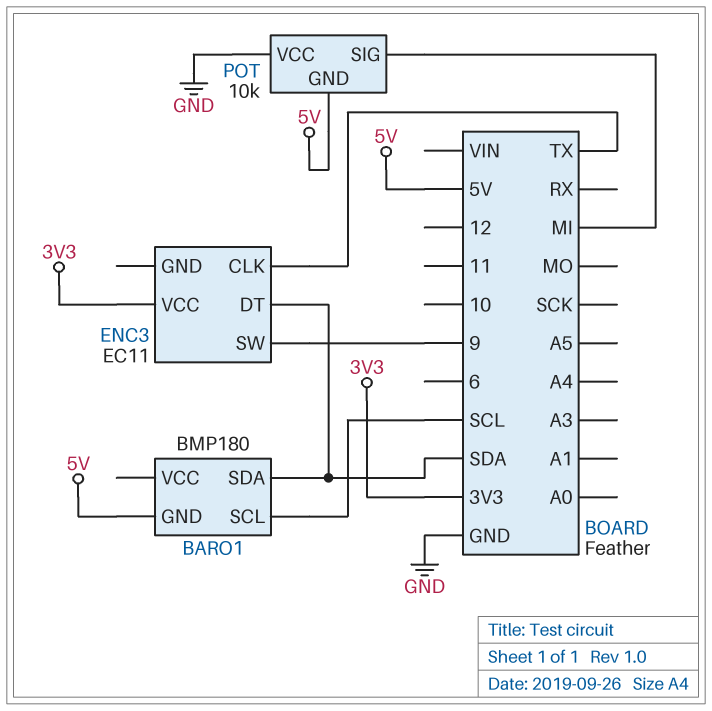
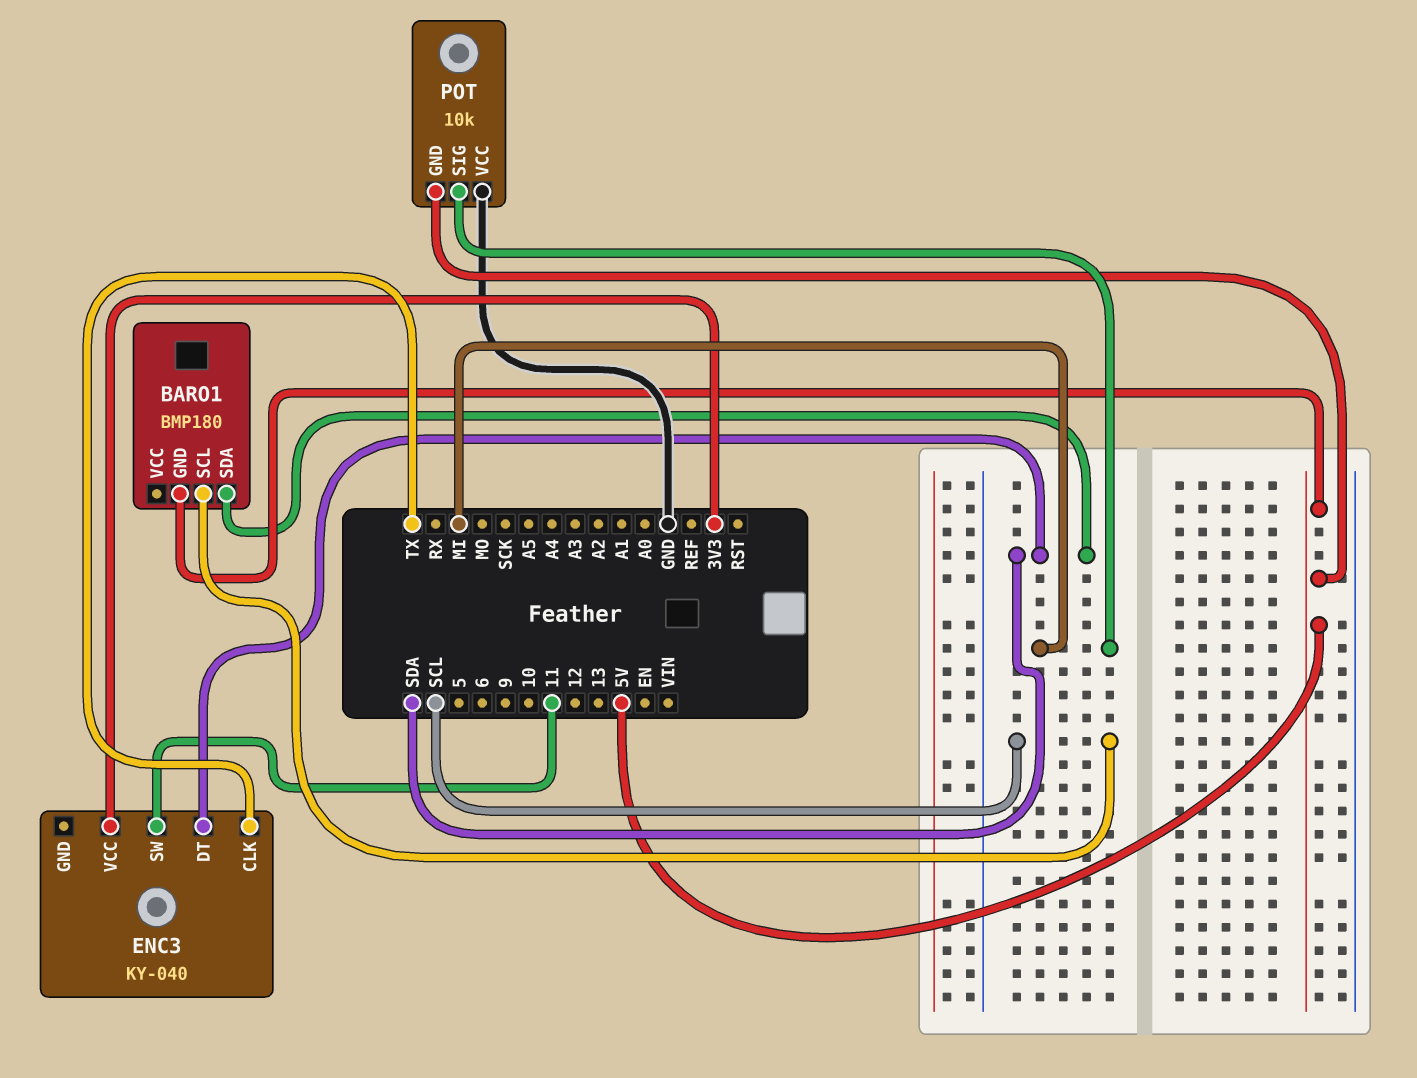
ENC3: EC11 -> KY-040
ENC3 pin SW: 9 -> 11

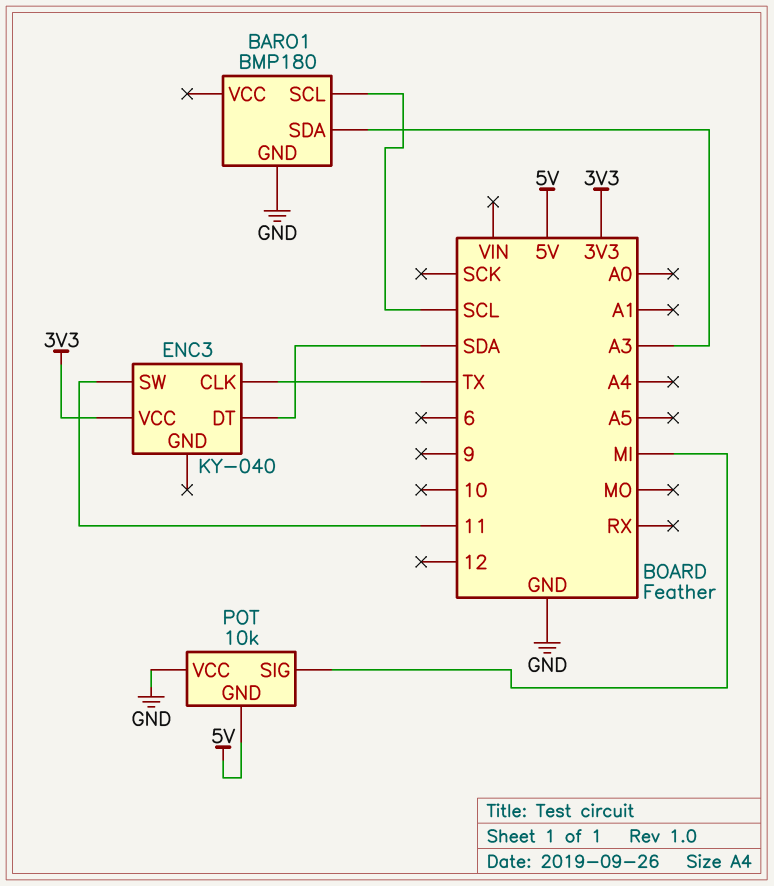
BARO1 pin GND: 5V -> GND
BARO1 pin SDA: SDA -> A3

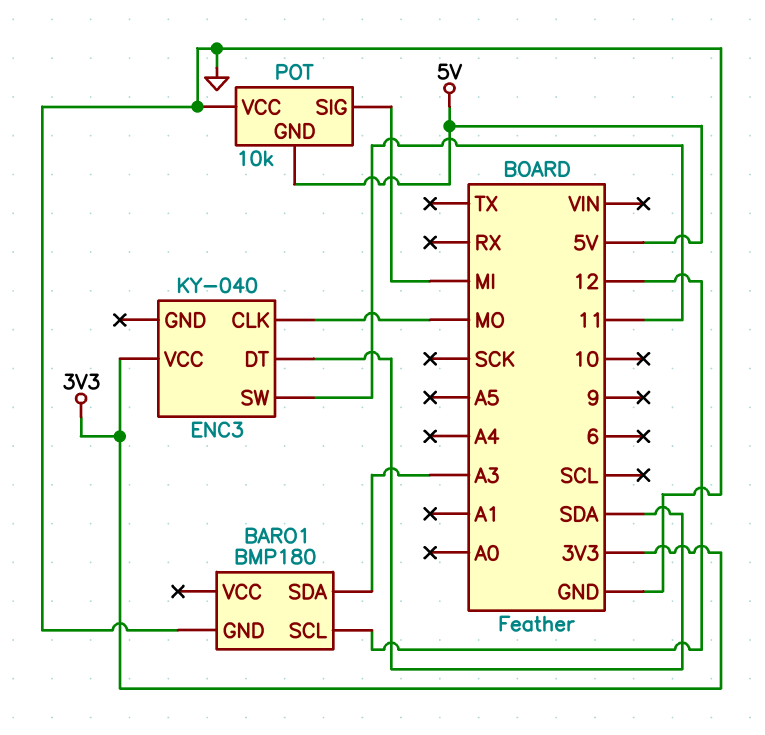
BARO1 pin SCL: SCL -> 12
ENC3 pin CLK: TX -> MO

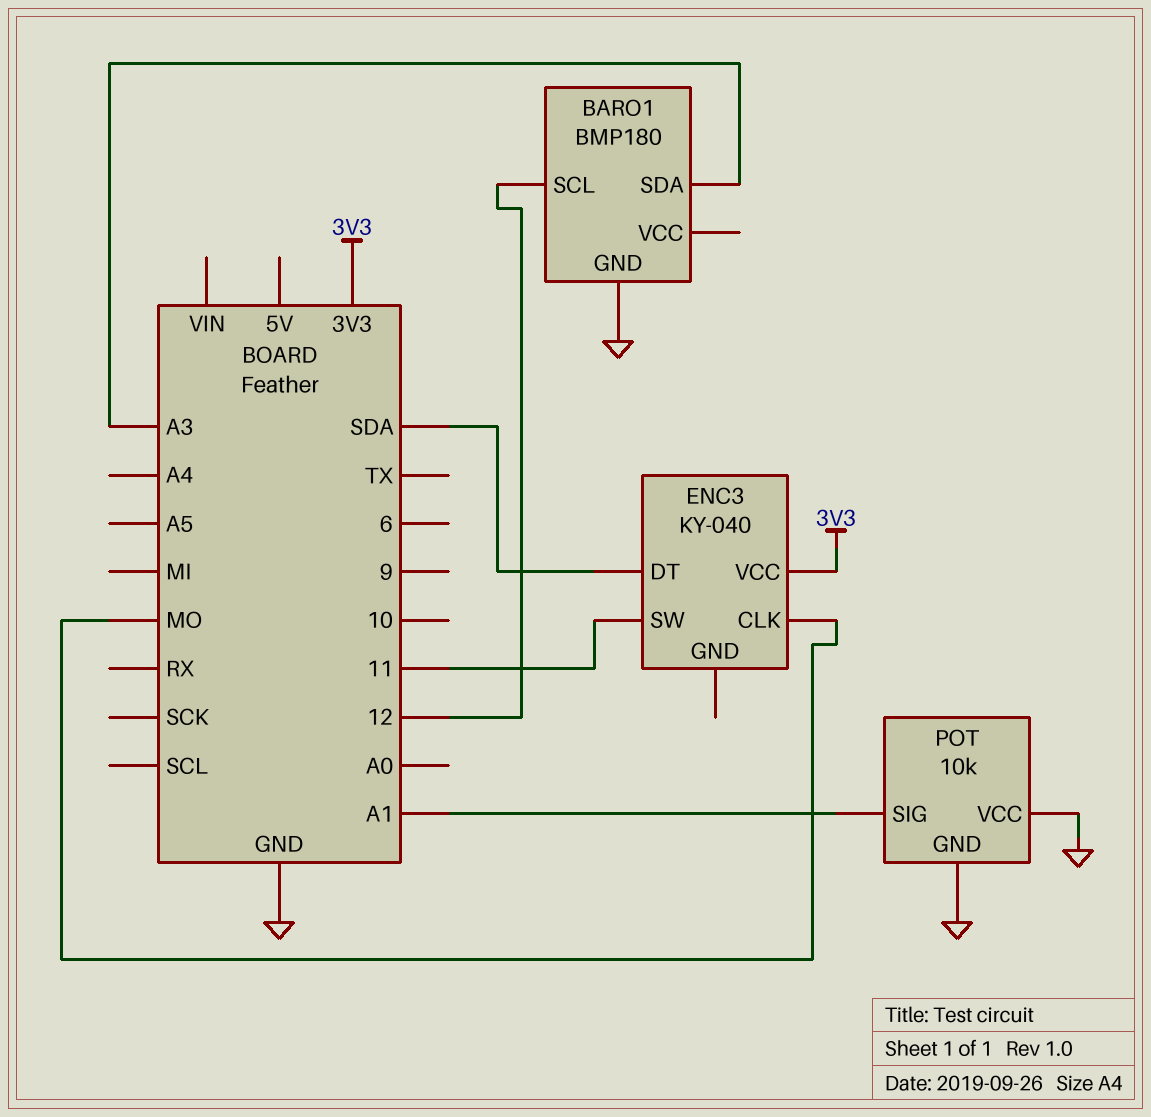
POT pin GND: 5V -> GND
POT pin SIG: MI -> A1

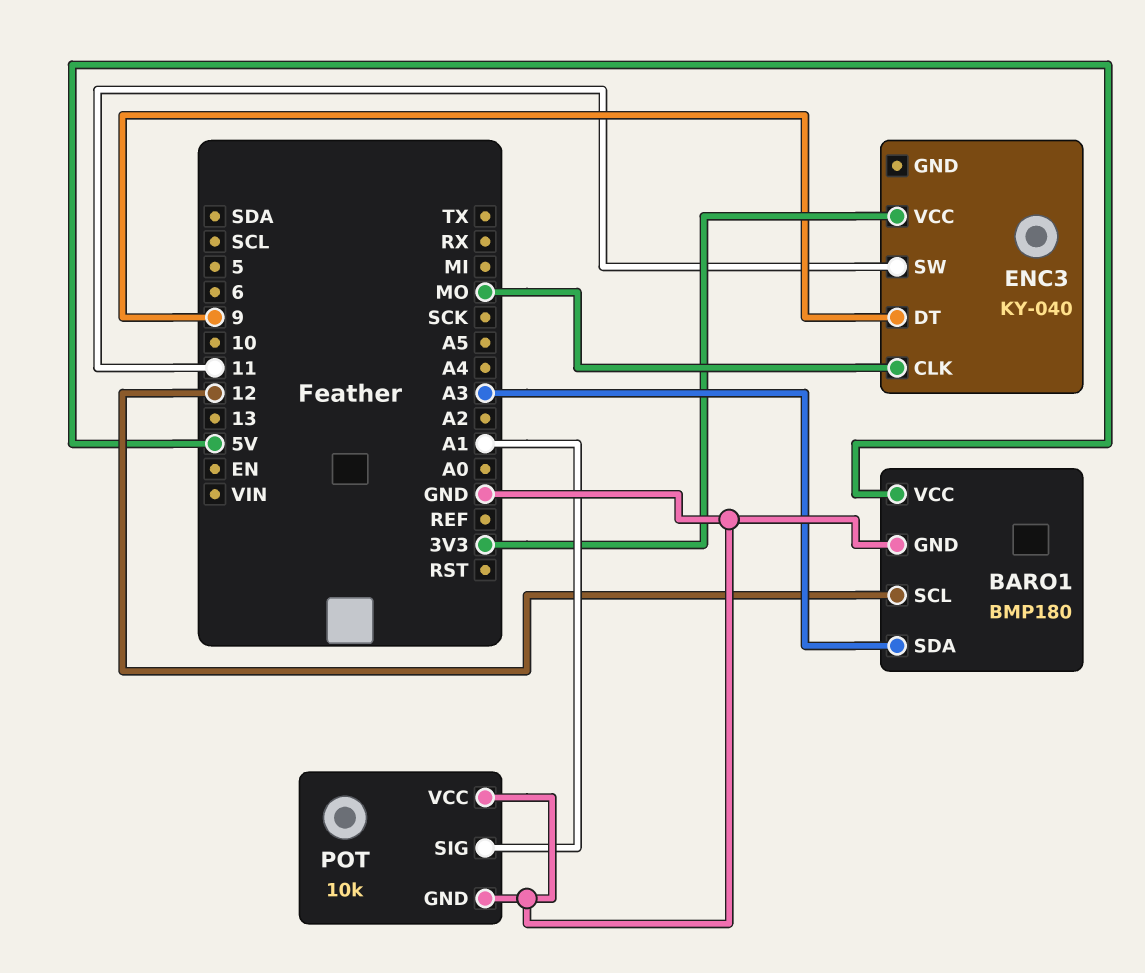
BARO1 pin VCC: none -> 5V
ENC3 pin DT: SDA -> 9

